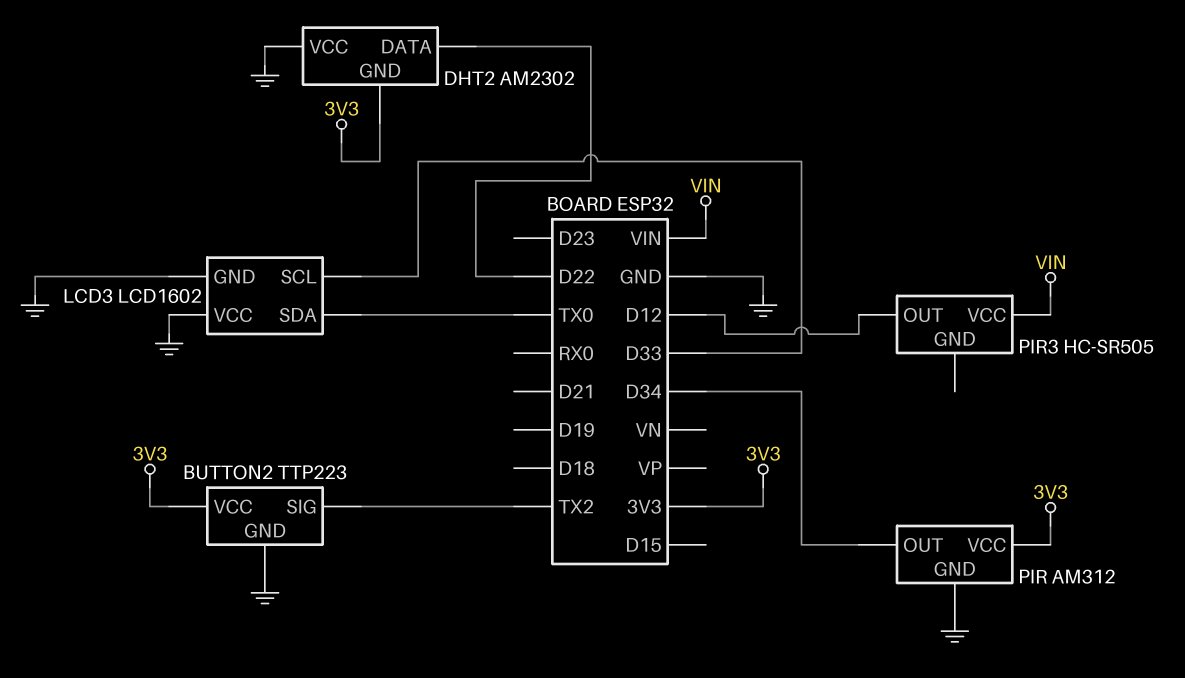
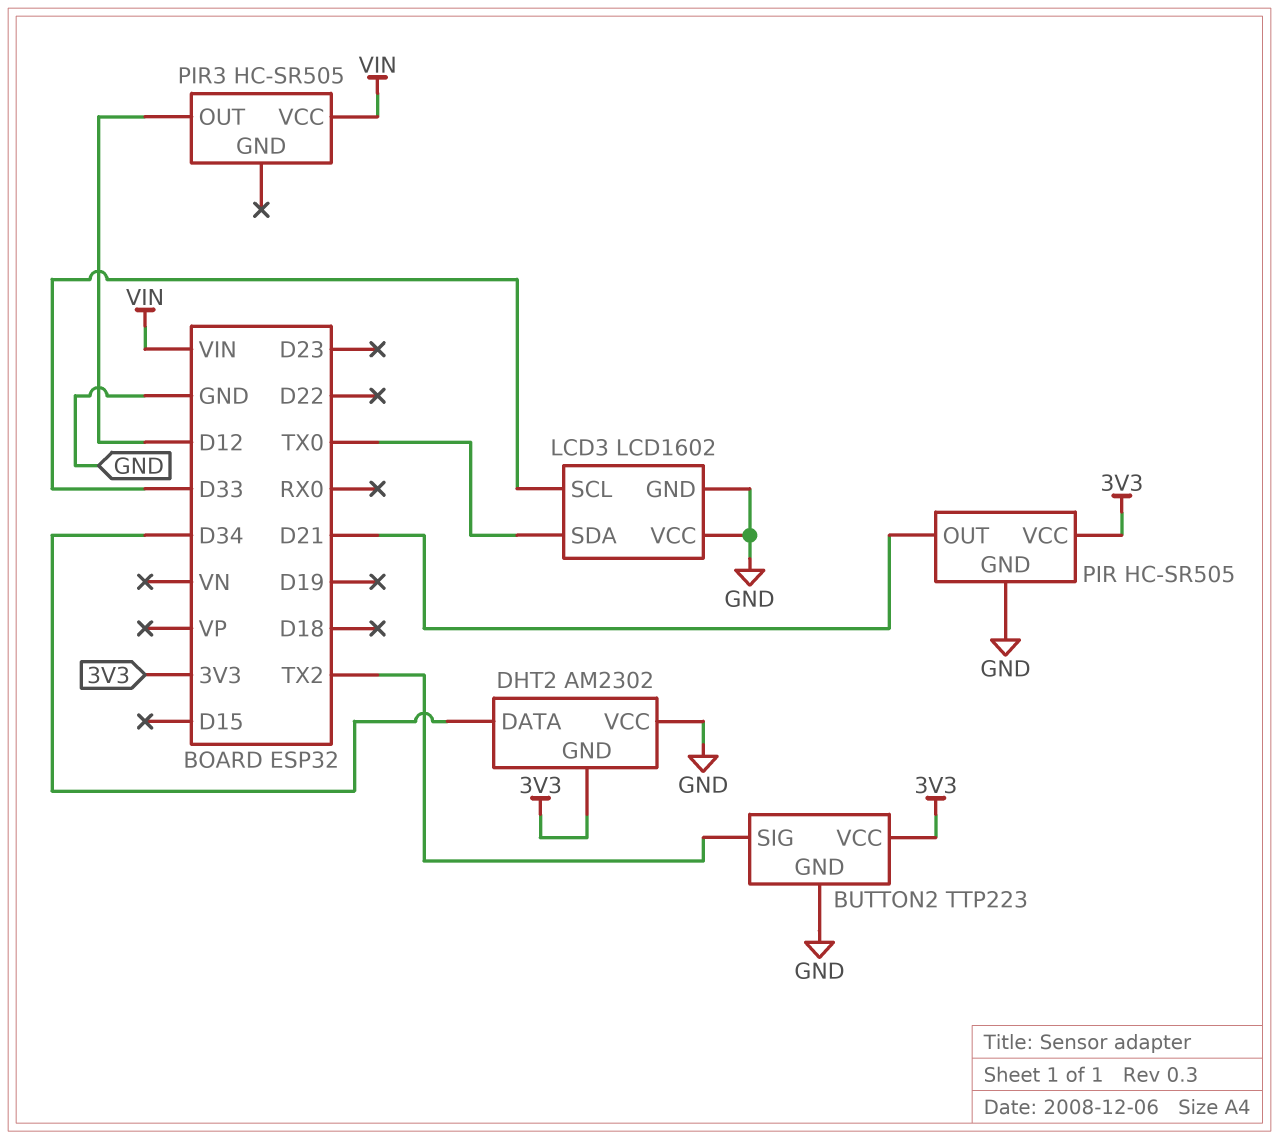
DHT2 pin DATA: D22 -> D34
PIR: AM312 -> HC-SR505
PIR pin OUT: D34 -> D21

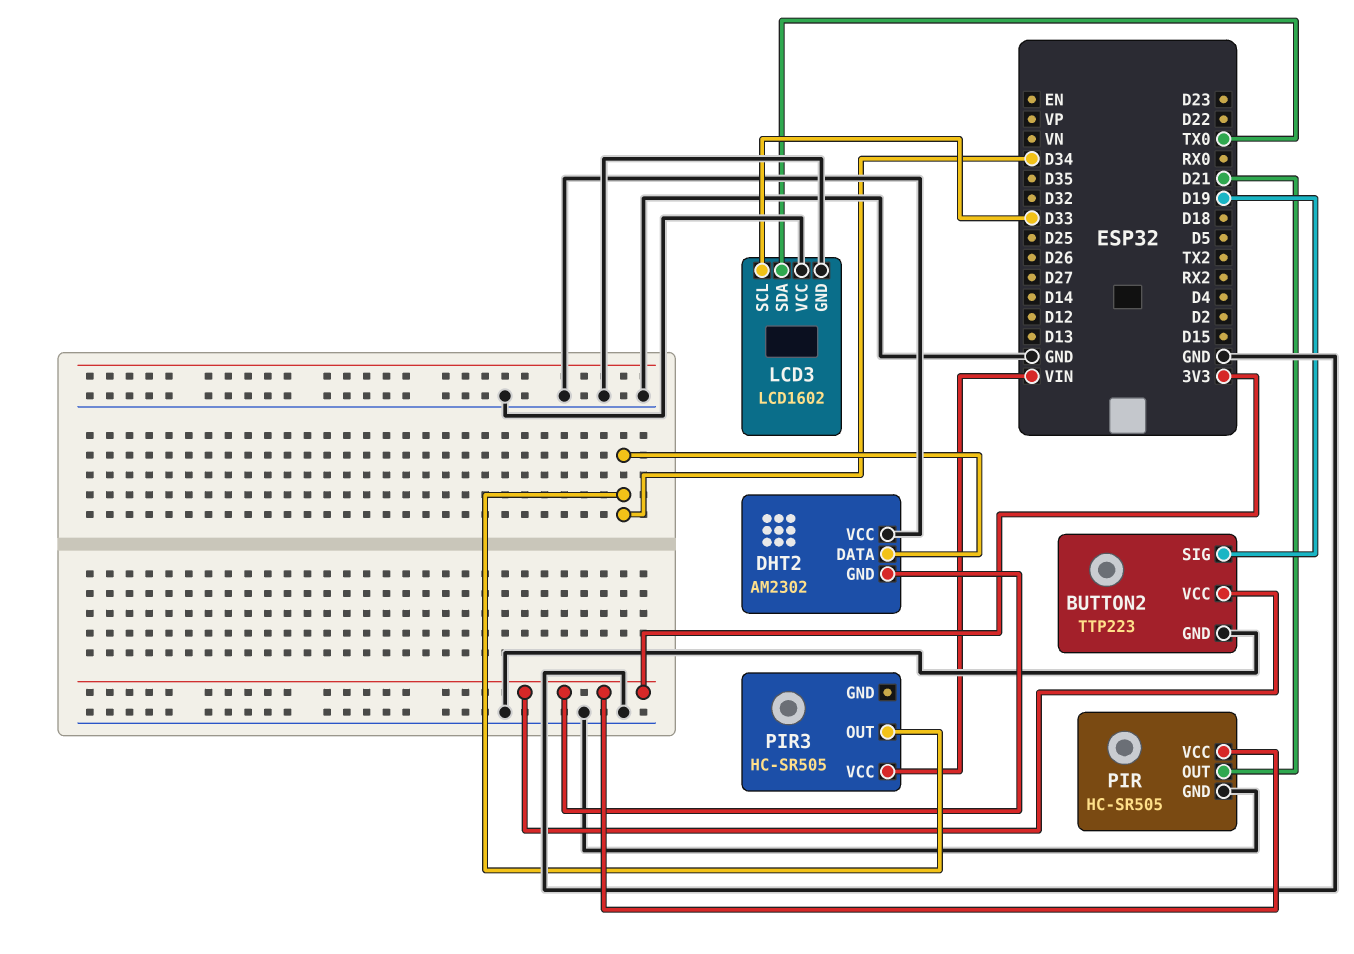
BUTTON2 pin SIG: TX2 -> D19
PIR3 pin OUT: D12 -> D34

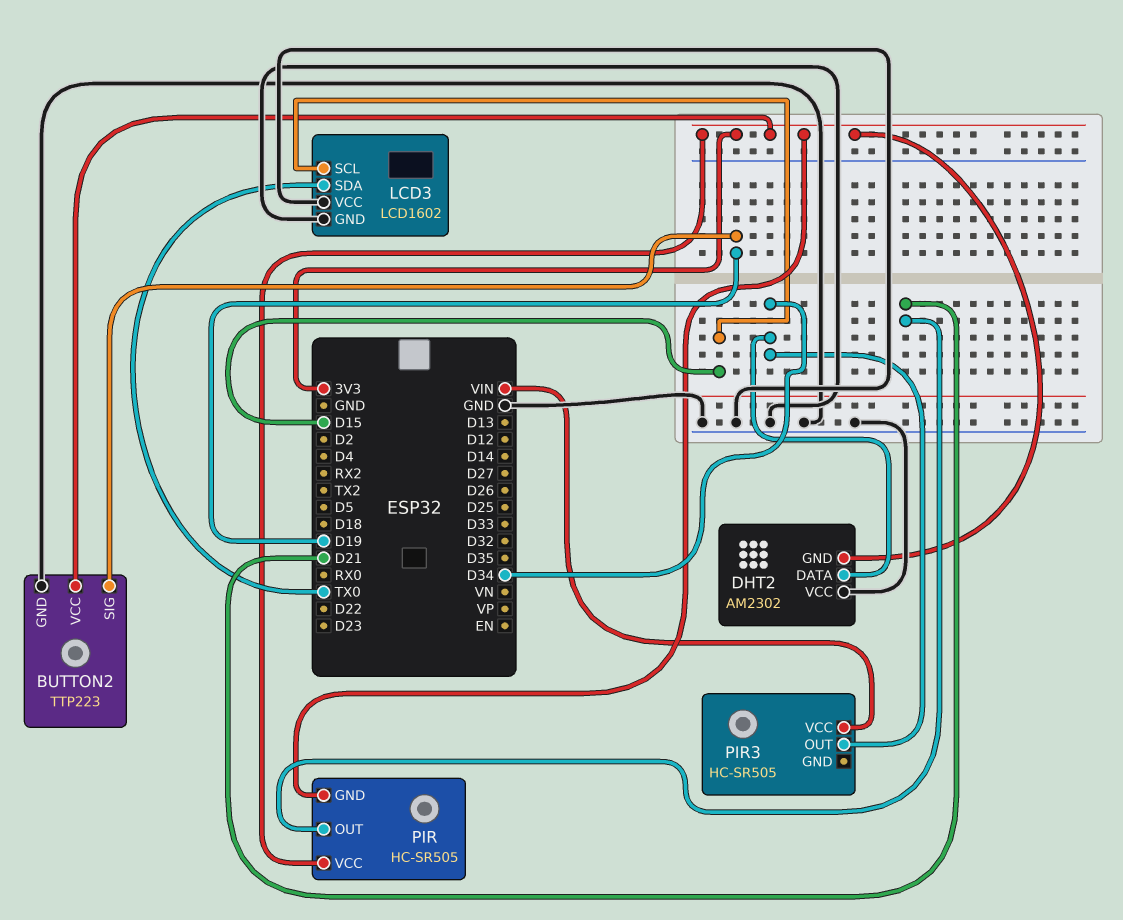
LCD3 pin SCL: D33 -> D15
PIR pin GND: GND -> 3V3

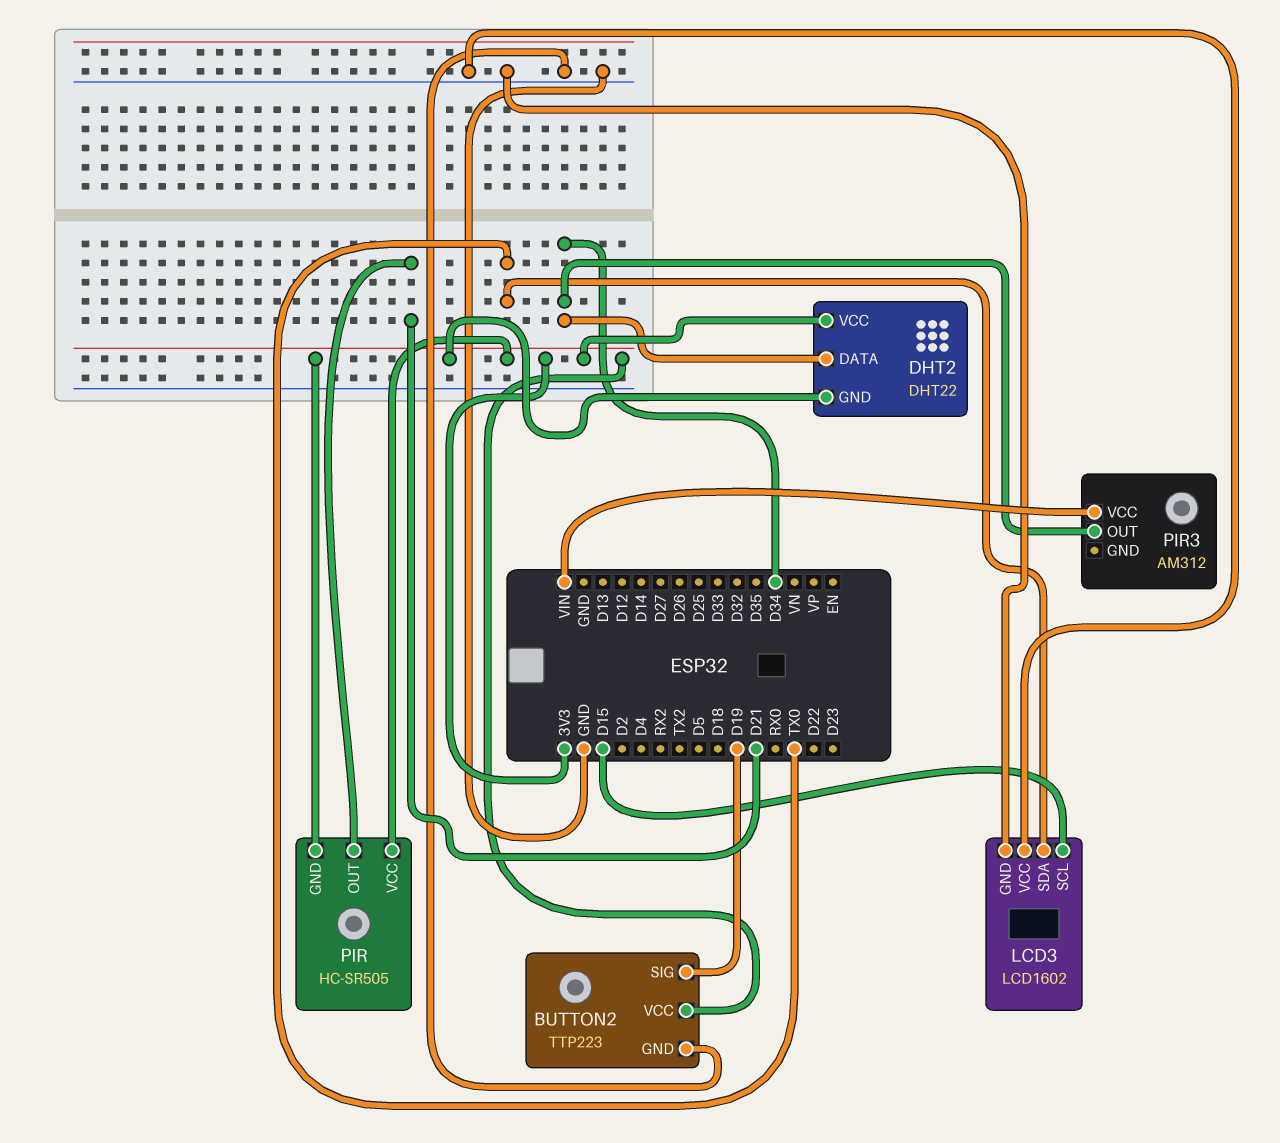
DHT2: AM2302 -> DHT22
DHT2 pin VCC: GND -> 3V3
PIR3: HC-SR505 -> AM312

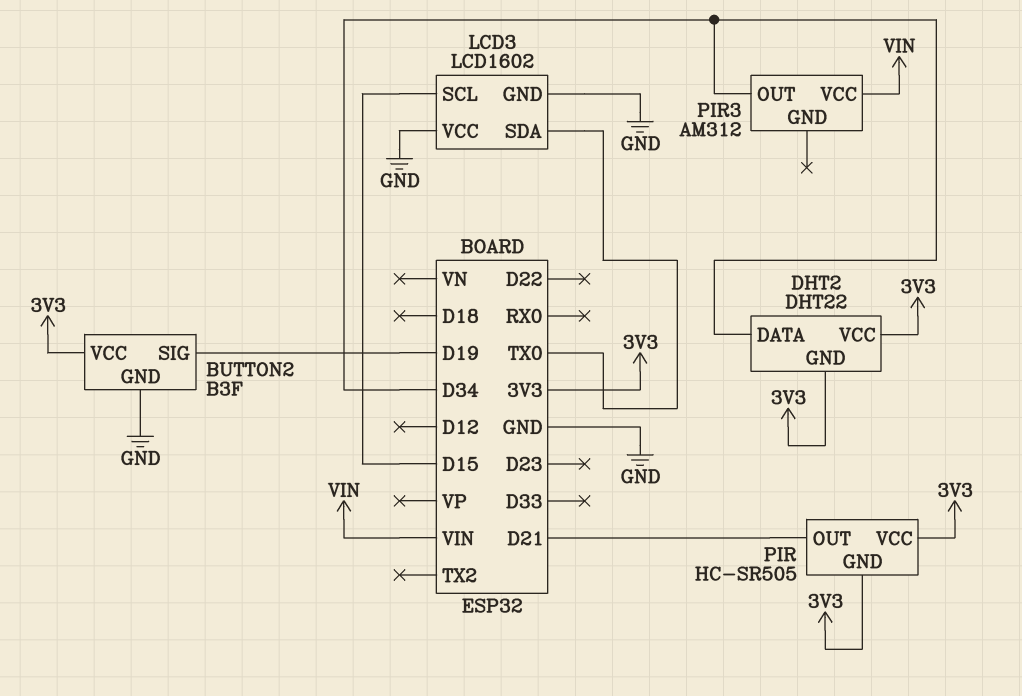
BUTTON2: TTP223 -> B3F

